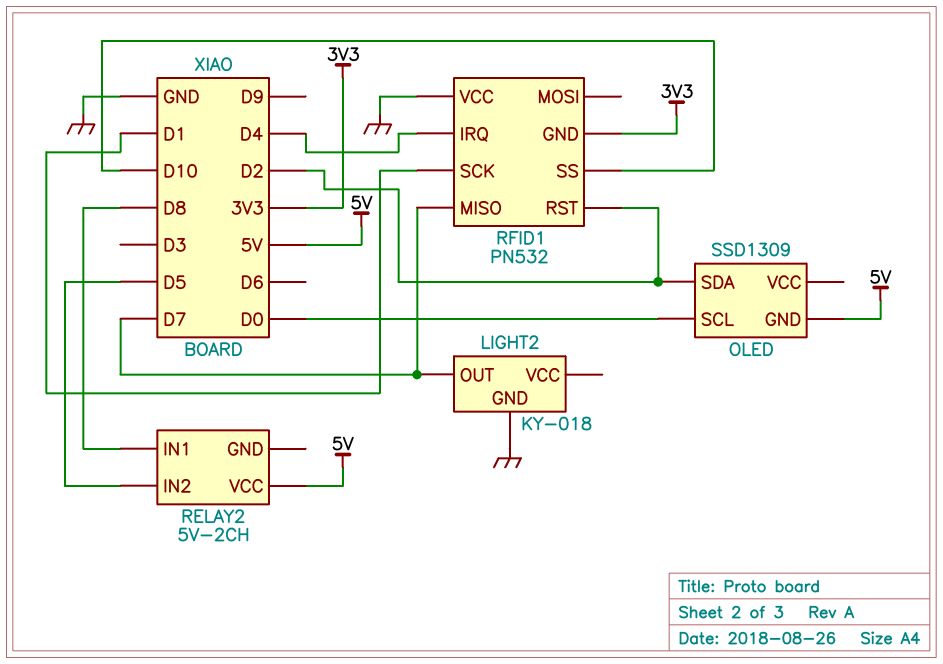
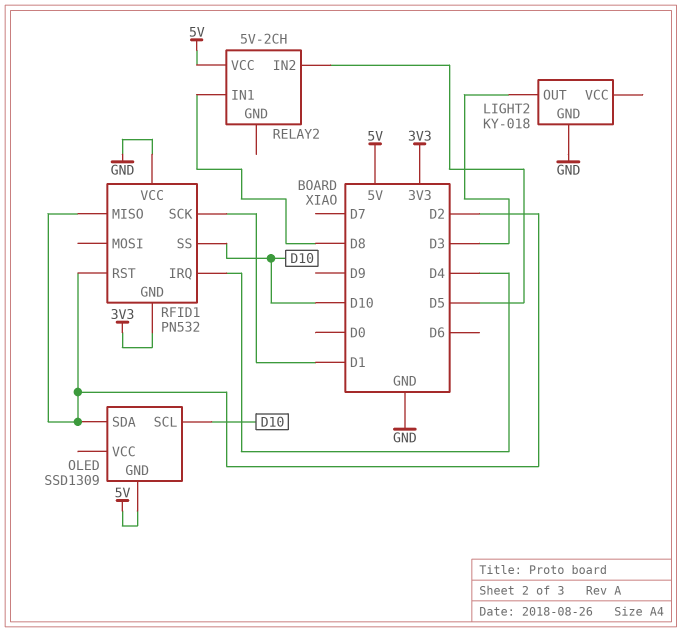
LIGHT2 pin OUT: D7 -> D3
OLED pin SCL: D0 -> D10
RFID1 pin MISO: D7 -> D2

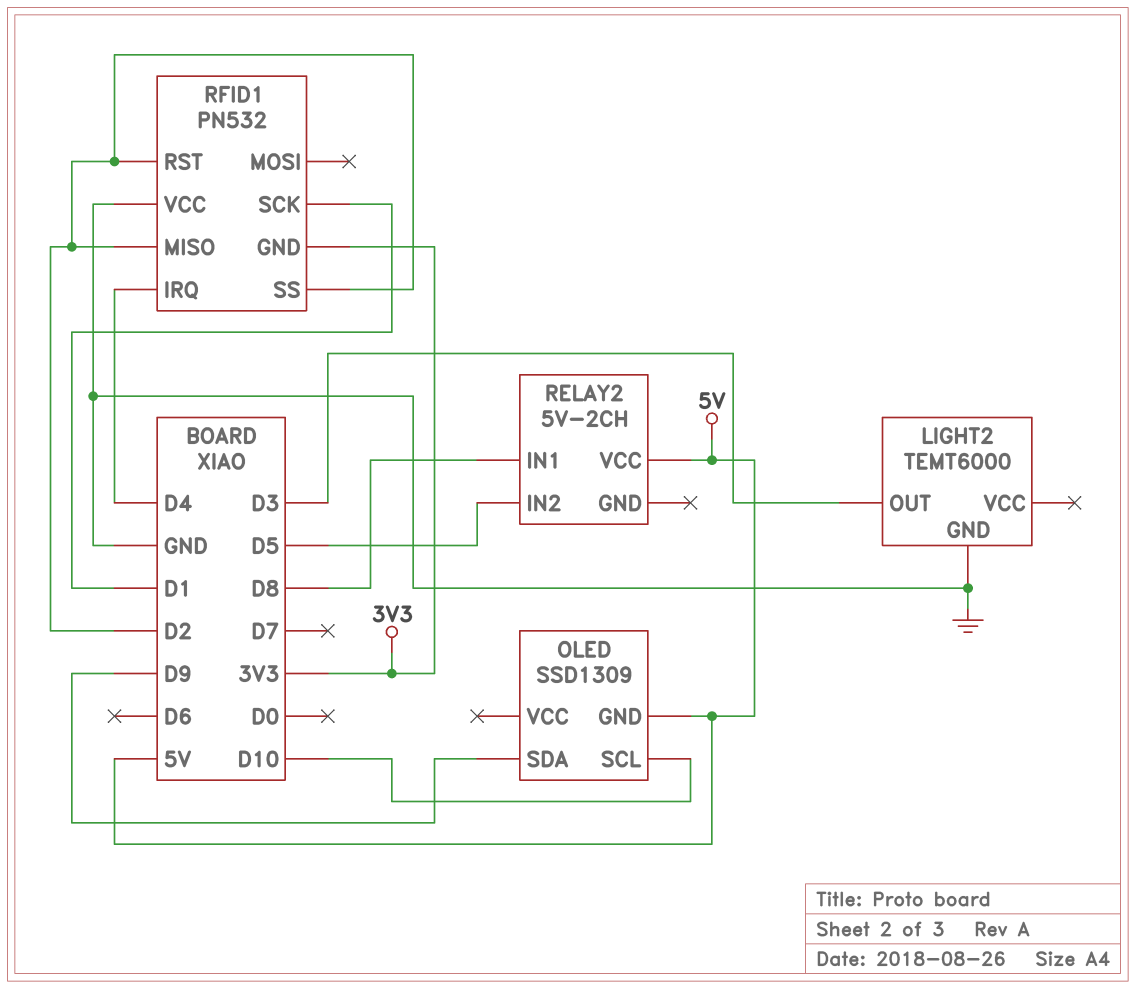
LIGHT2: KY-018 -> TEMT6000
OLED pin SDA: D2 -> D9
RFID1 pin SS: D10 -> D2

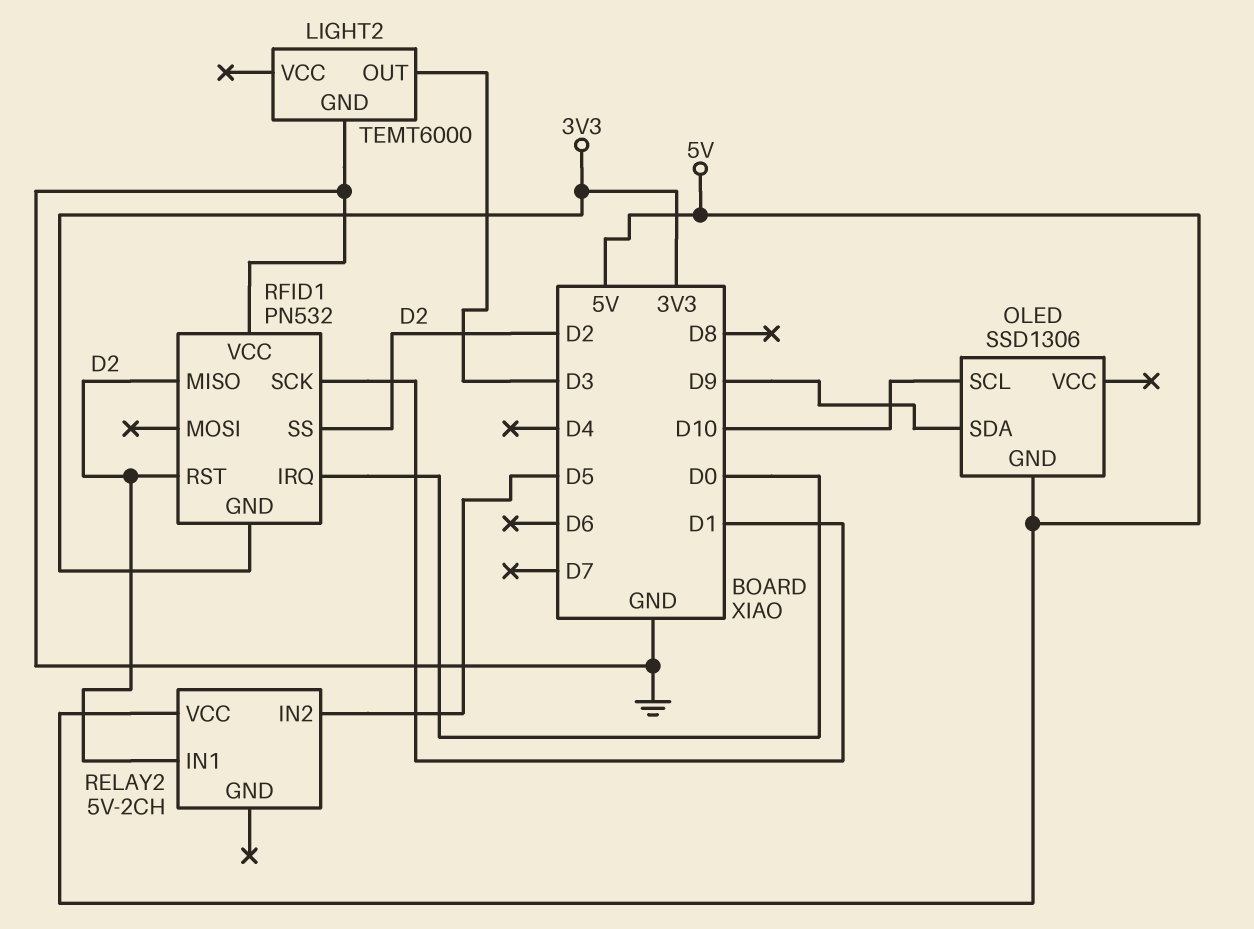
OLED: SSD1309 -> SSD1306
RELAY2 pin IN1: D8 -> D2
RFID1 pin IRQ: D4 -> D0

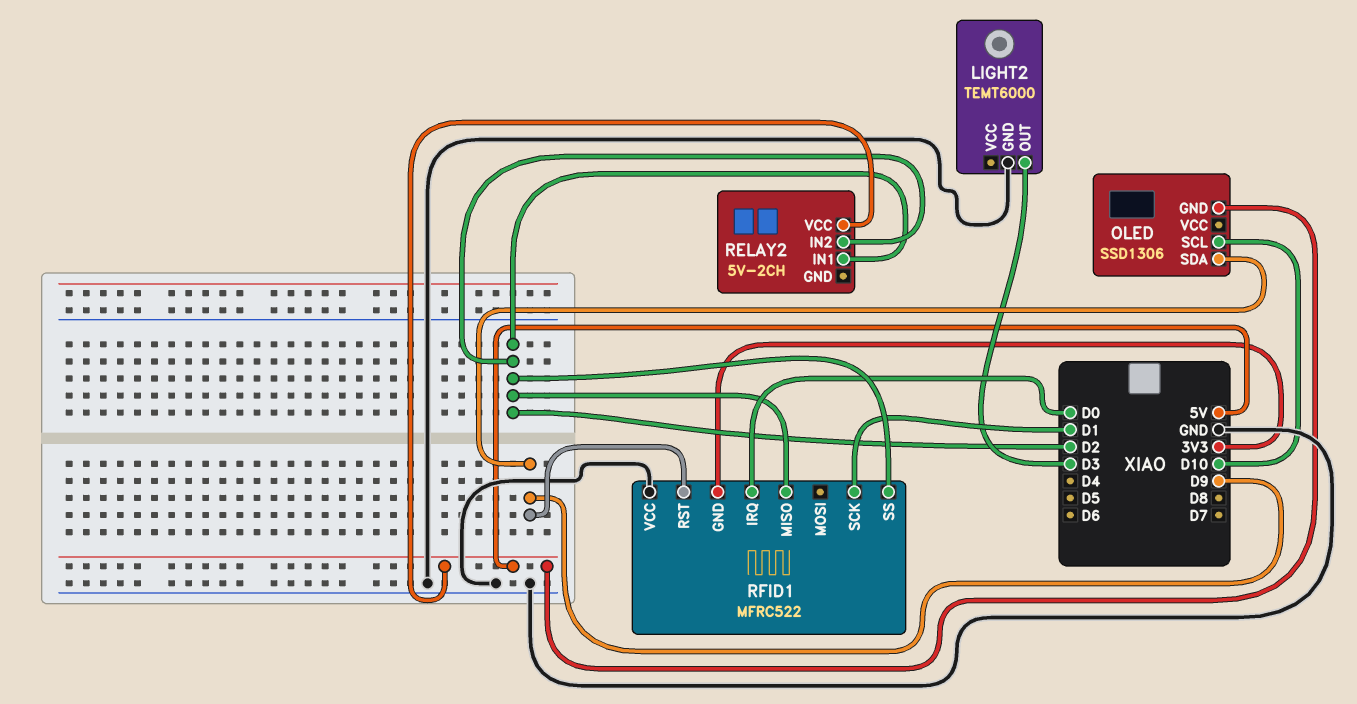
RELAY2 pin IN2: D5 -> D2
RFID1: PN532 -> MFRC522
RFID1 pin RST: D2 -> D9

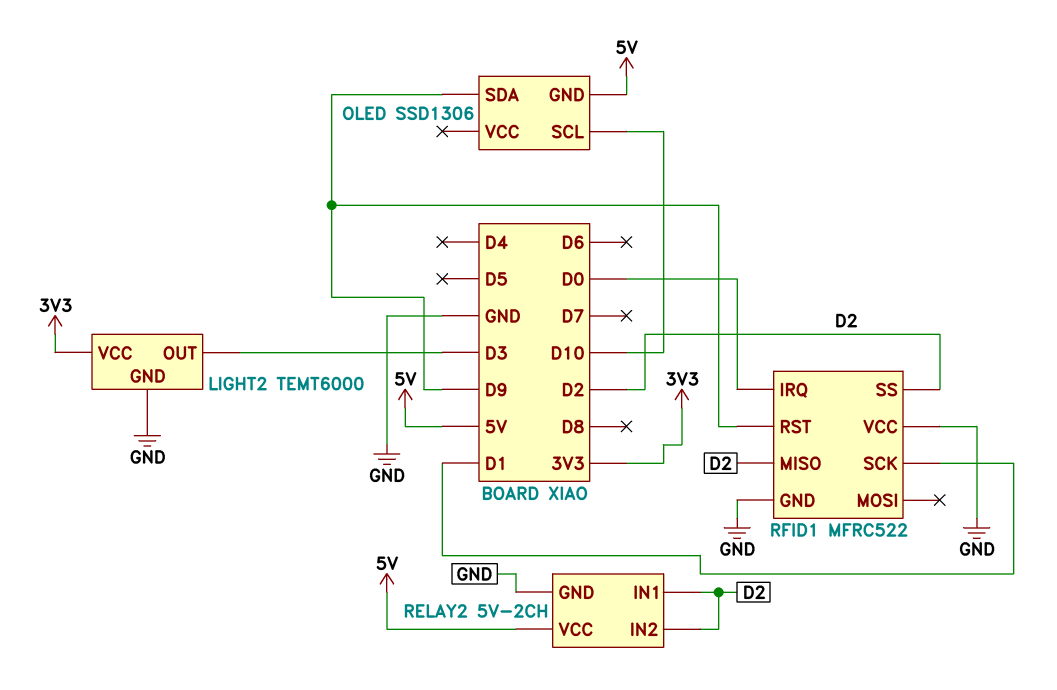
LIGHT2 pin VCC: none -> 3V3
RELAY2 pin GND: none -> GND
RFID1 pin GND: 3V3 -> GND

